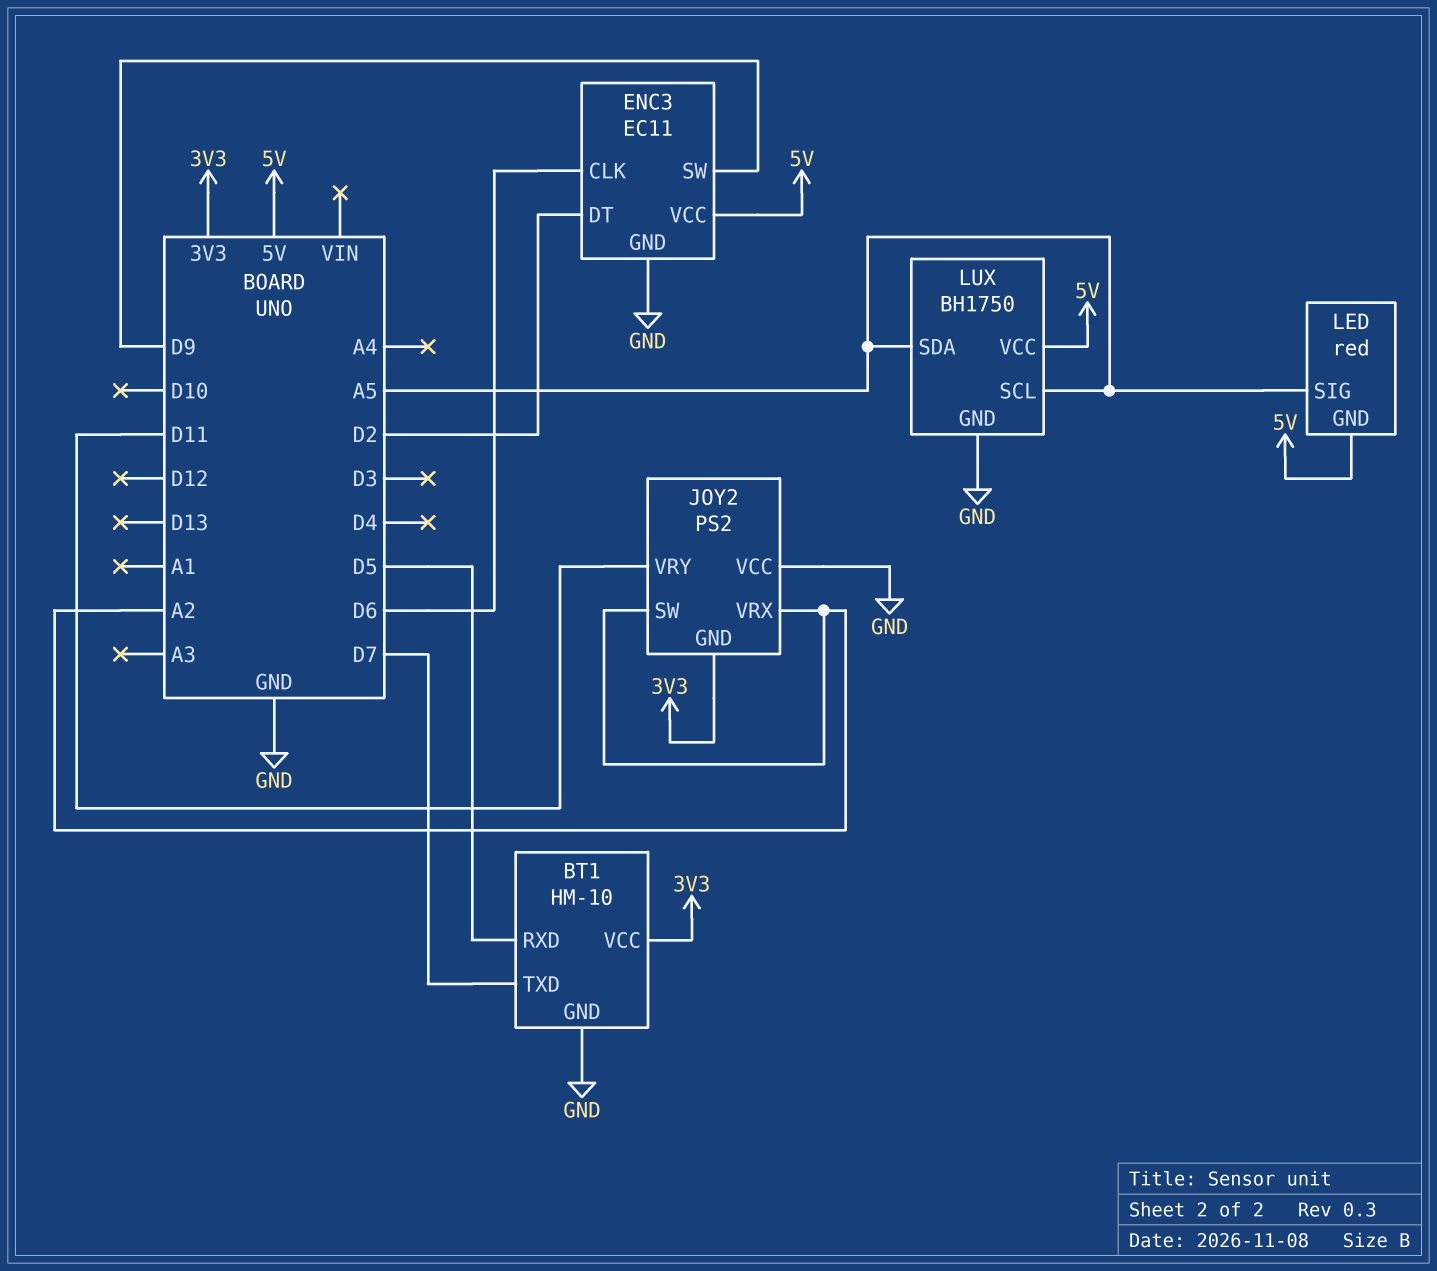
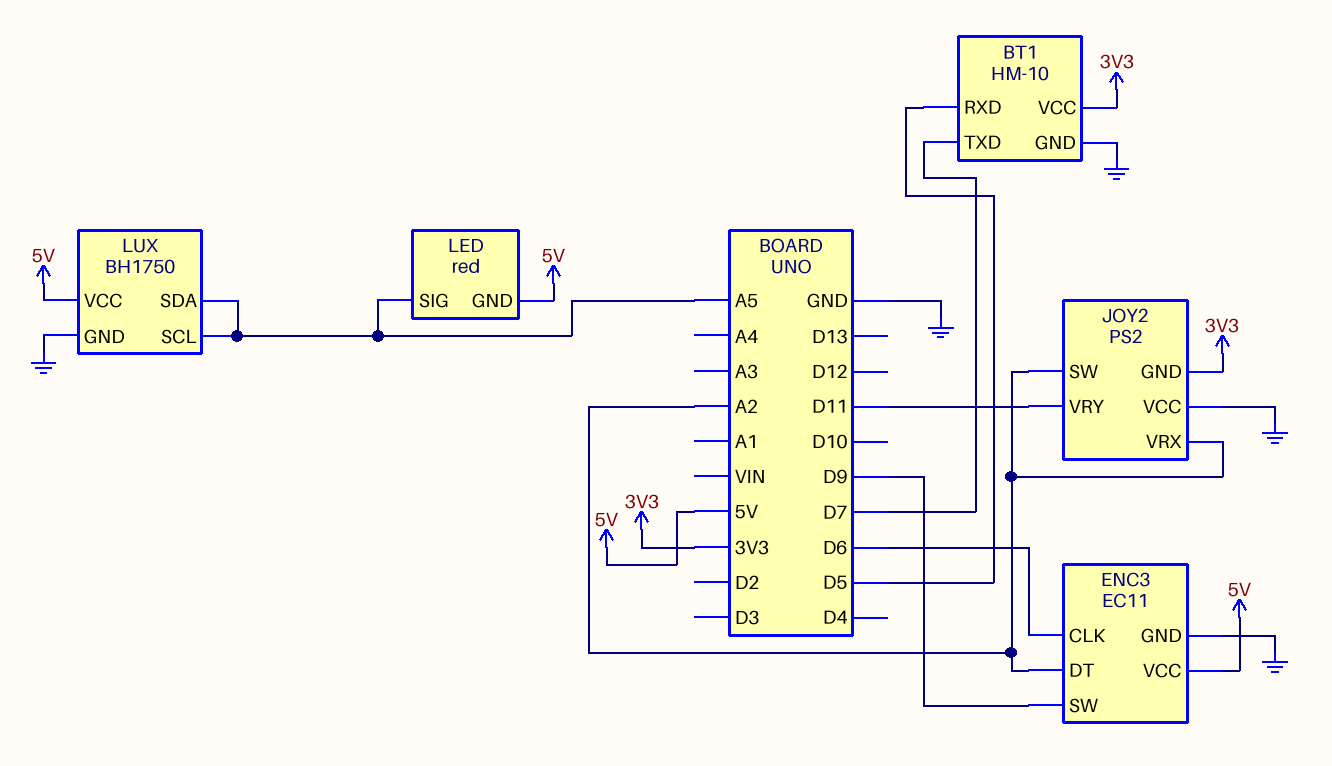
ENC3 pin DT: D2 -> A2

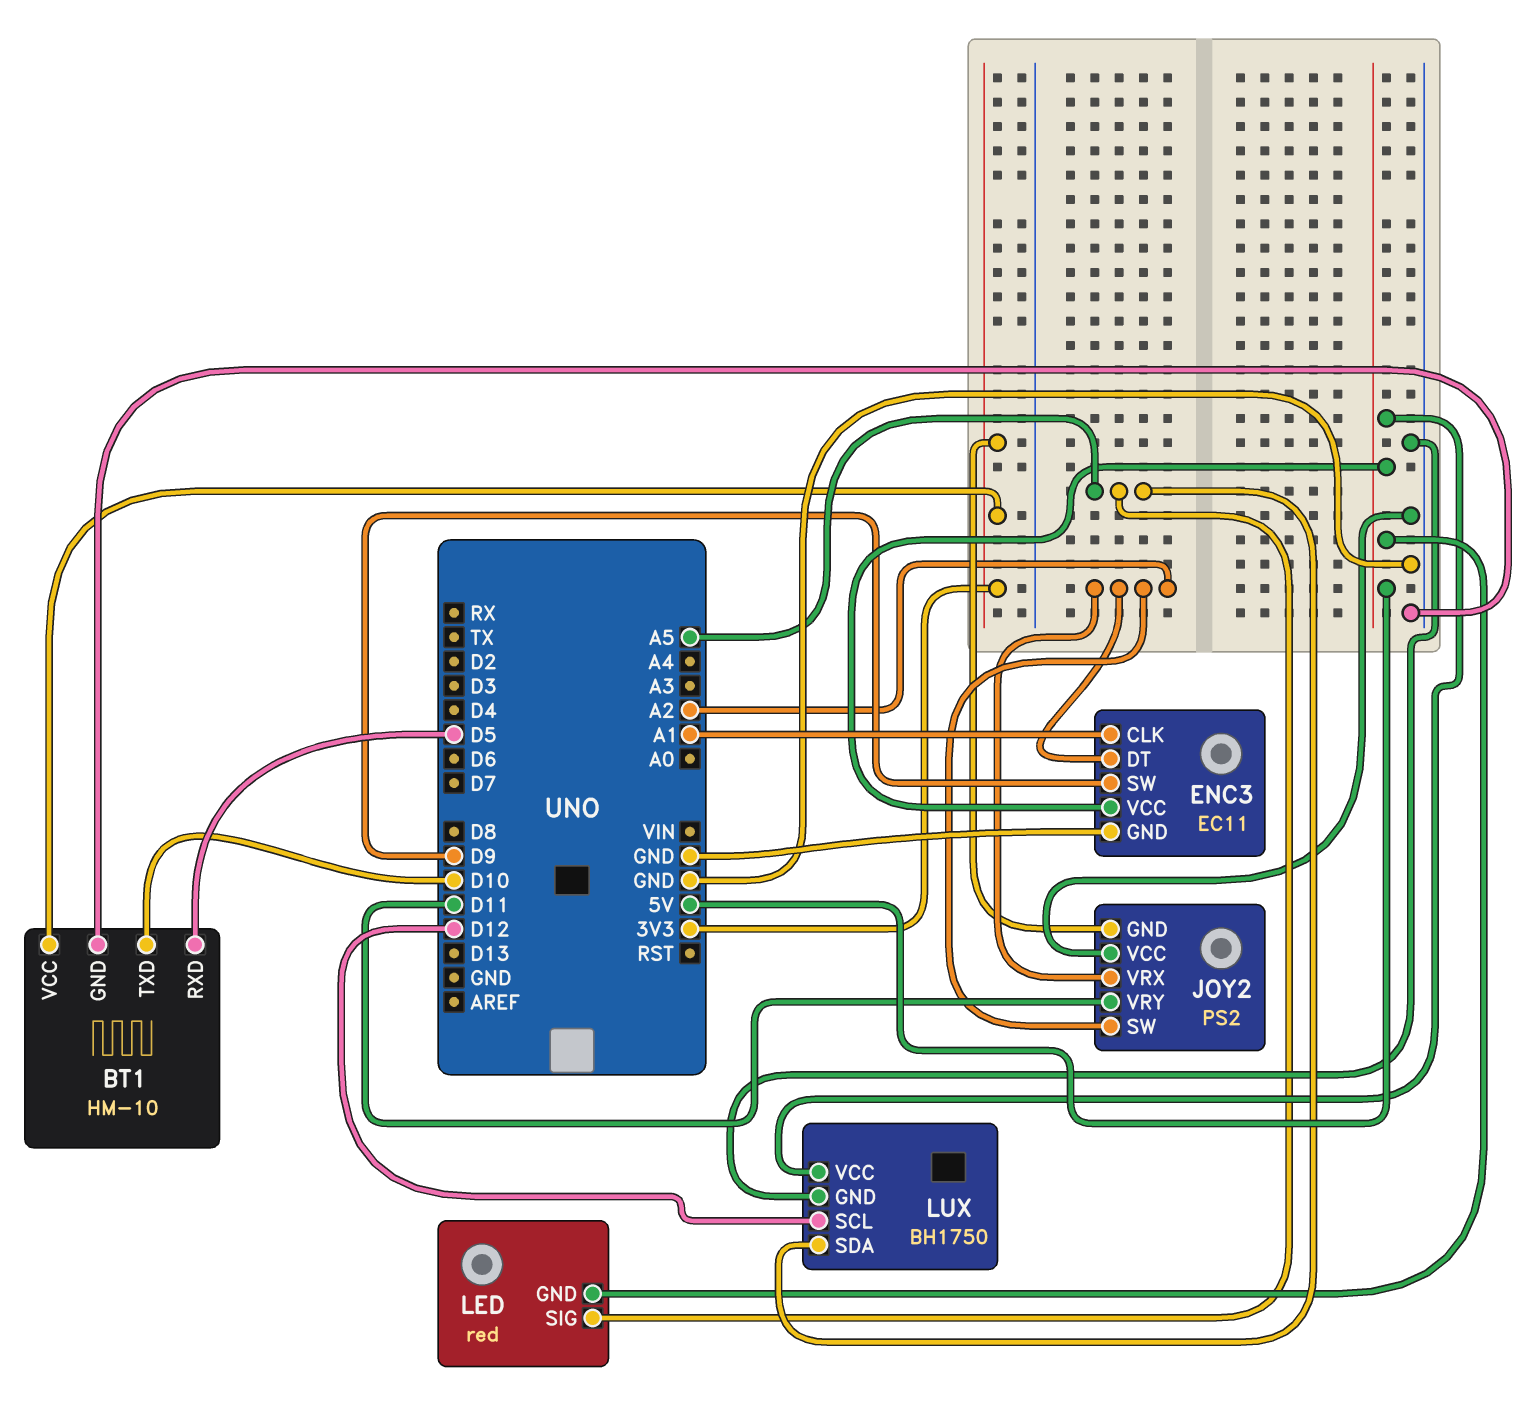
BT1 pin TXD: D7 -> D10
ENC3 pin CLK: D6 -> A1
LUX pin SCL: A5 -> D12

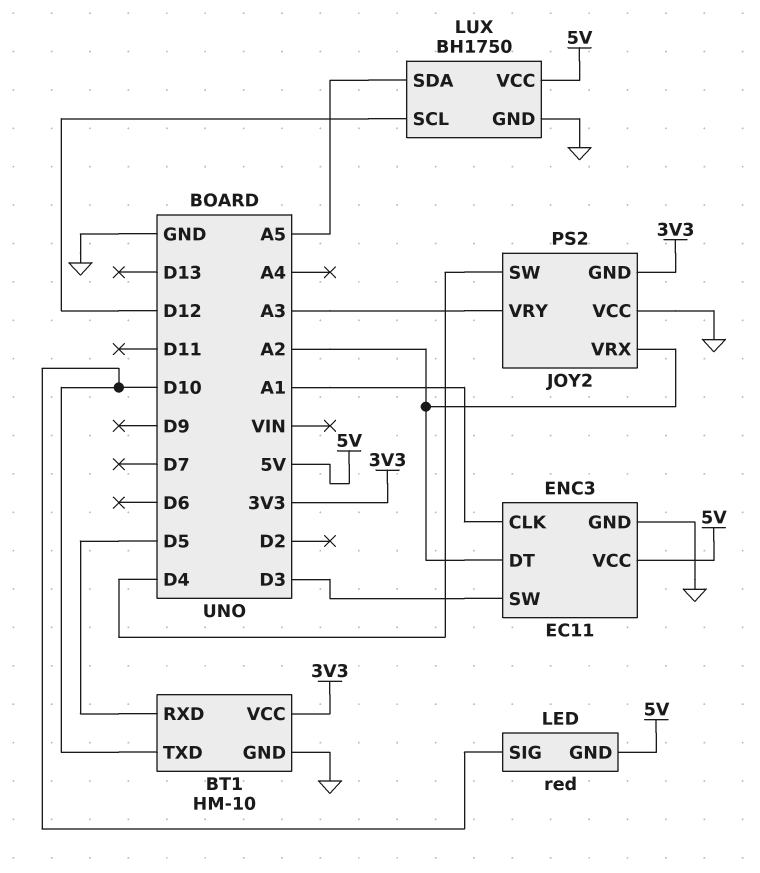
ENC3 pin SW: D9 -> D3
JOY2 pin SW: A2 -> D4
JOY2 pin VRY: D11 -> A3
LED pin SIG: A5 -> D10

